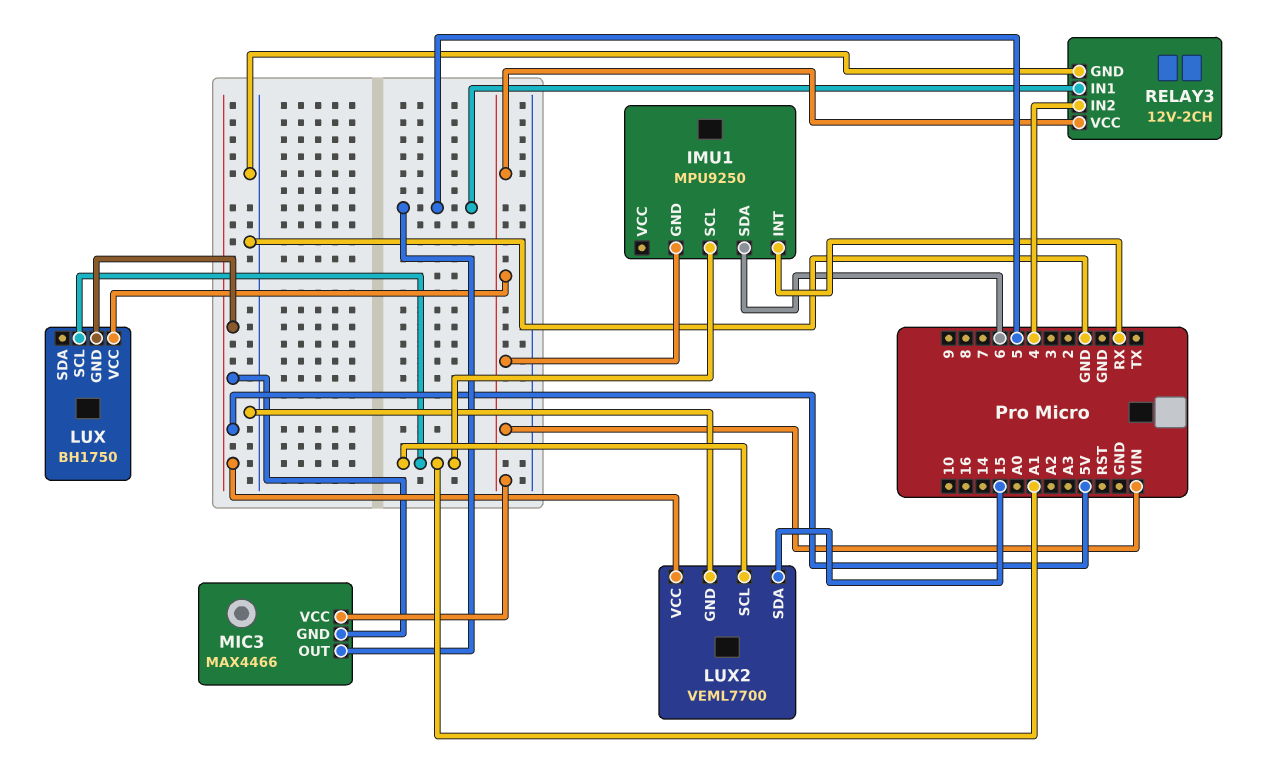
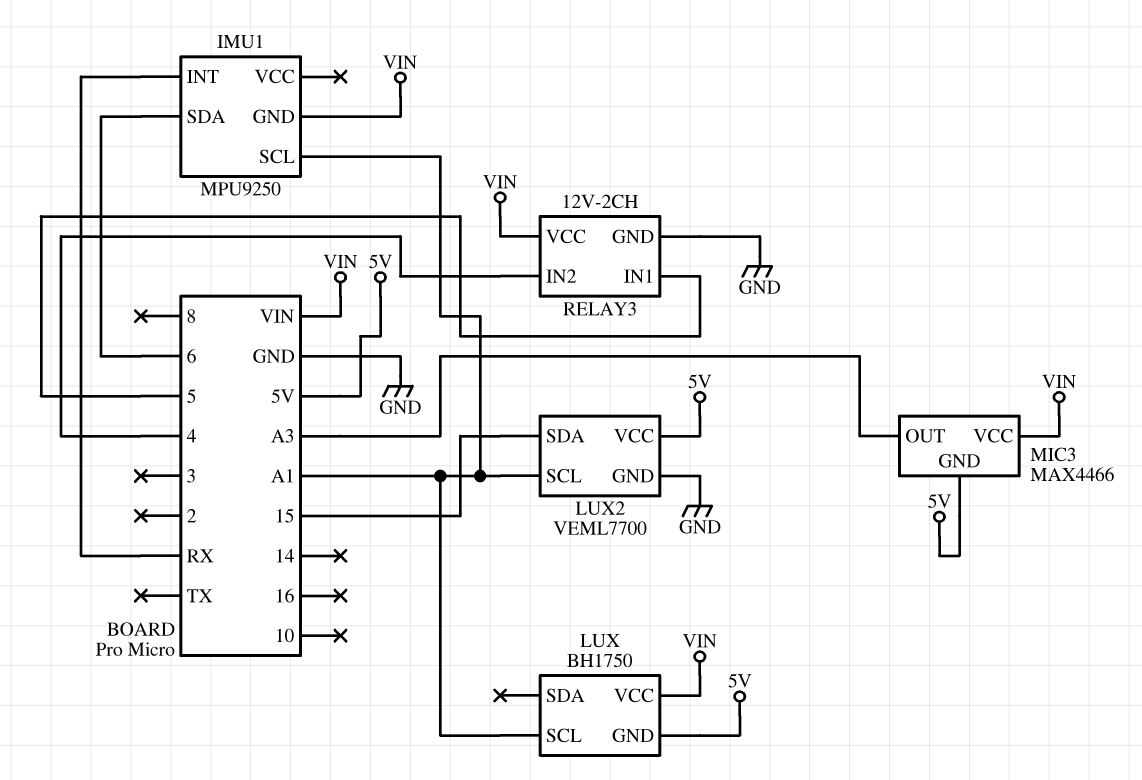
MIC3 pin OUT: 5 -> A3

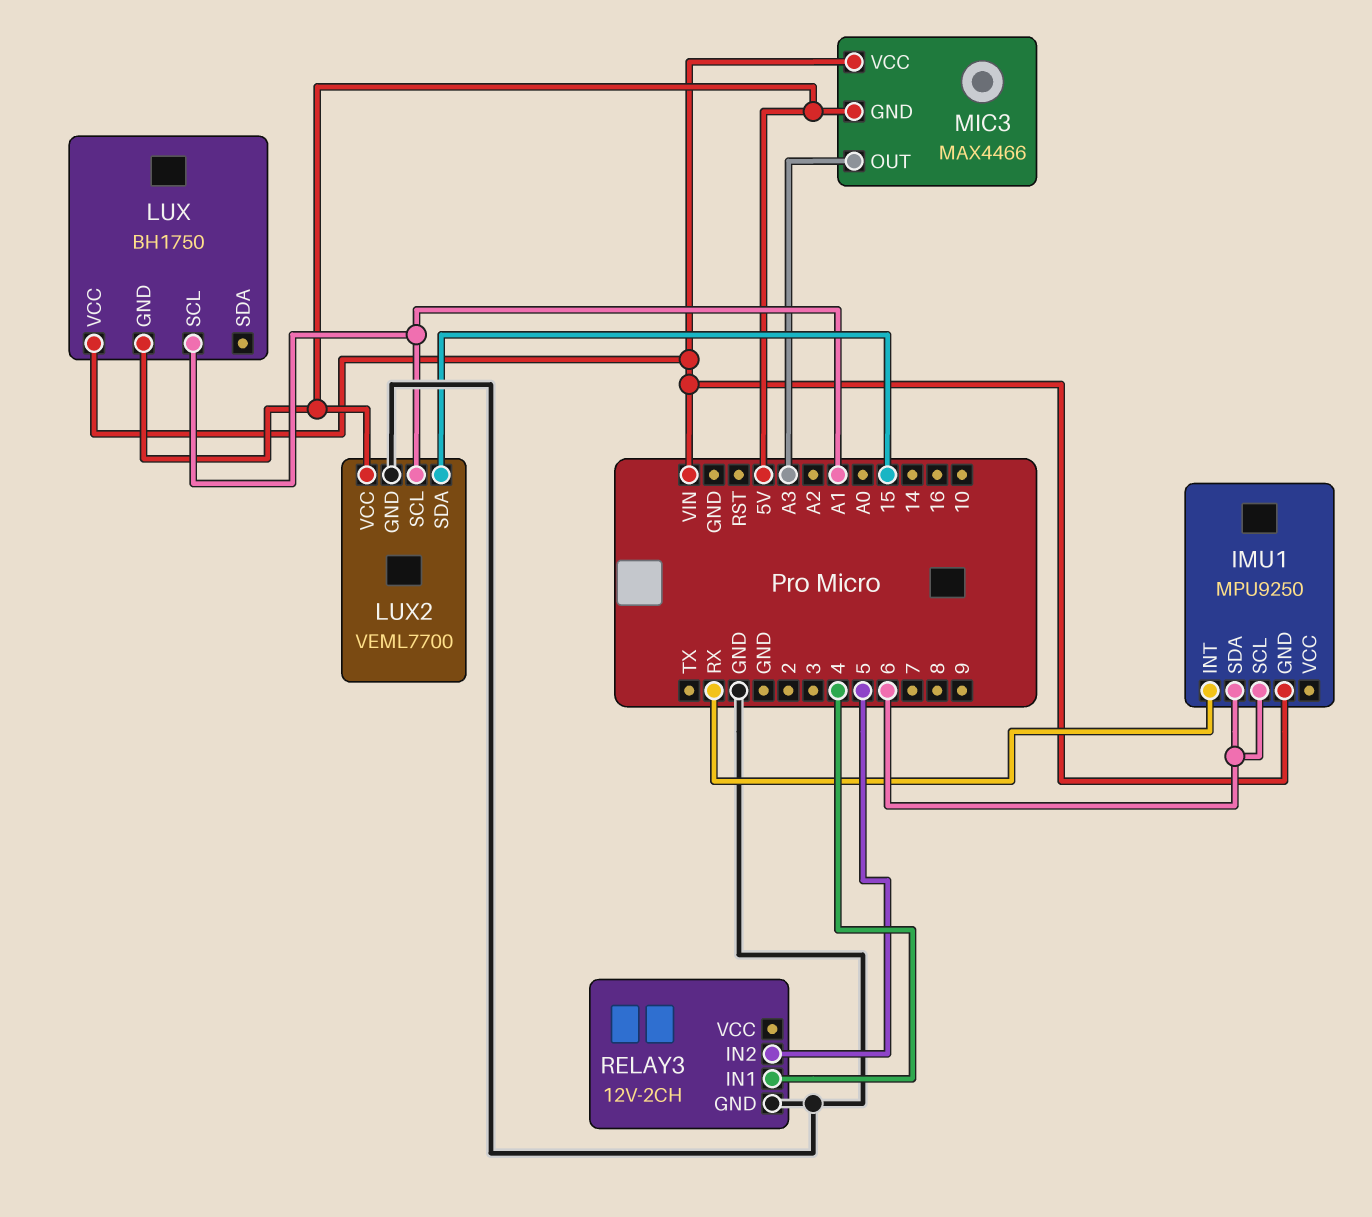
IMU1 pin SCL: A1 -> 6
RELAY3 pin IN1: 5 -> 4
RELAY3 pin IN2: 4 -> 5
RELAY3 pin VCC: VIN -> none

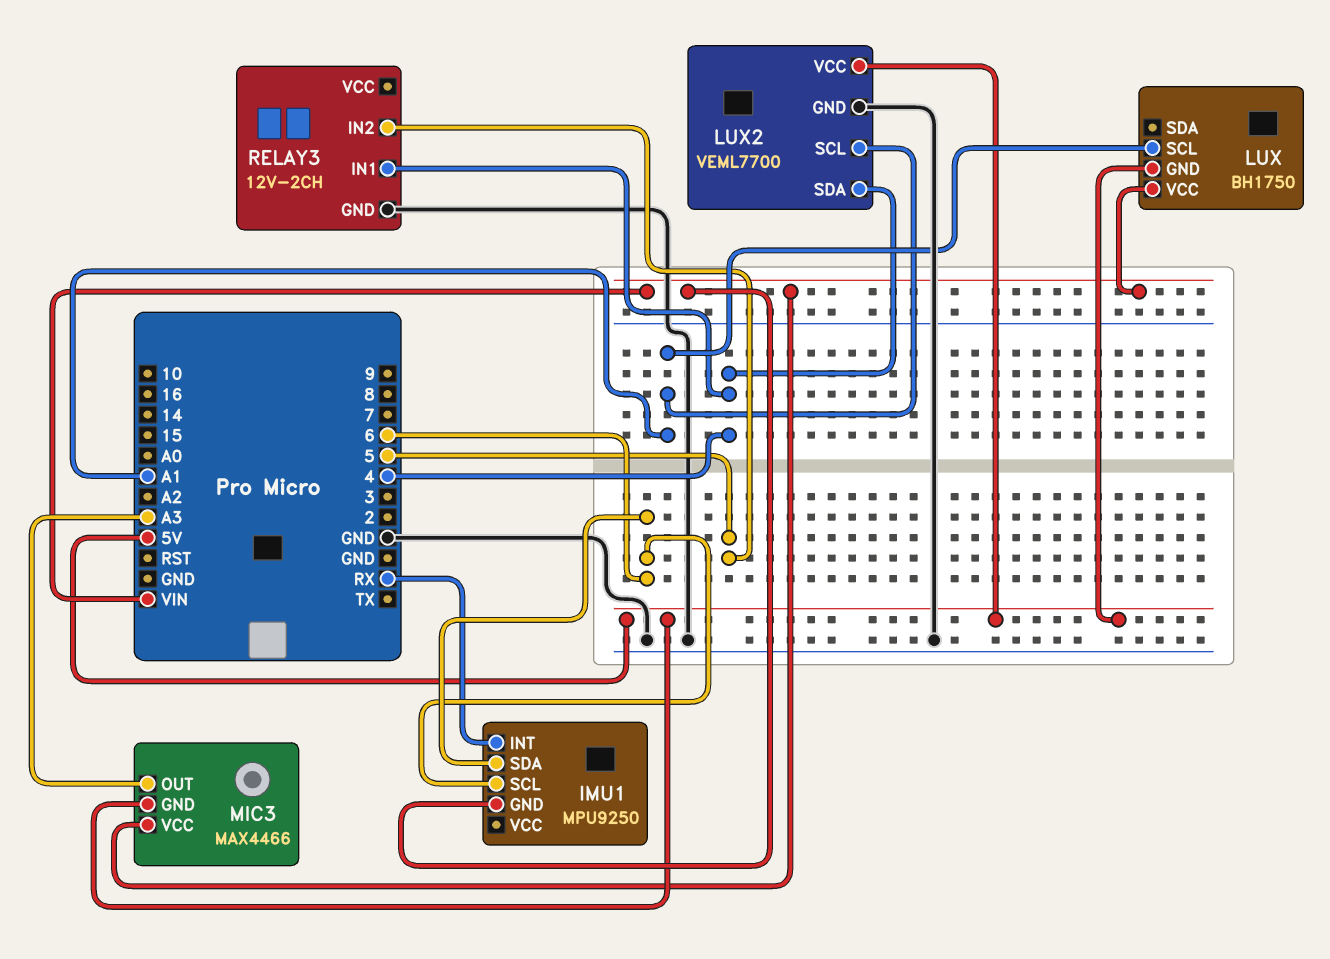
LUX2 pin SDA: 15 -> 4

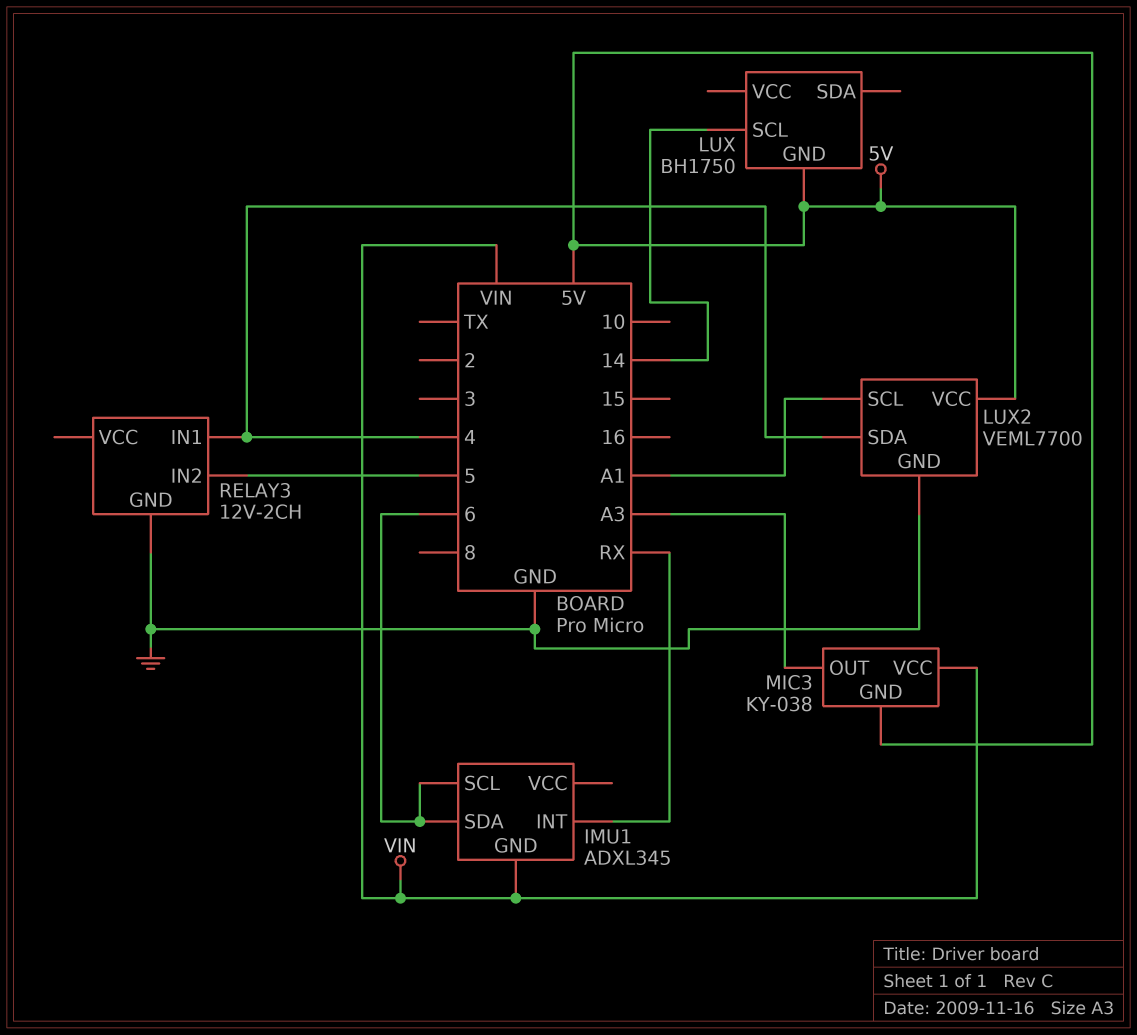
IMU1: MPU9250 -> ADXL345
LUX pin SCL: A1 -> 14
LUX pin VCC: VIN -> none
MIC3: MAX4466 -> KY-038

